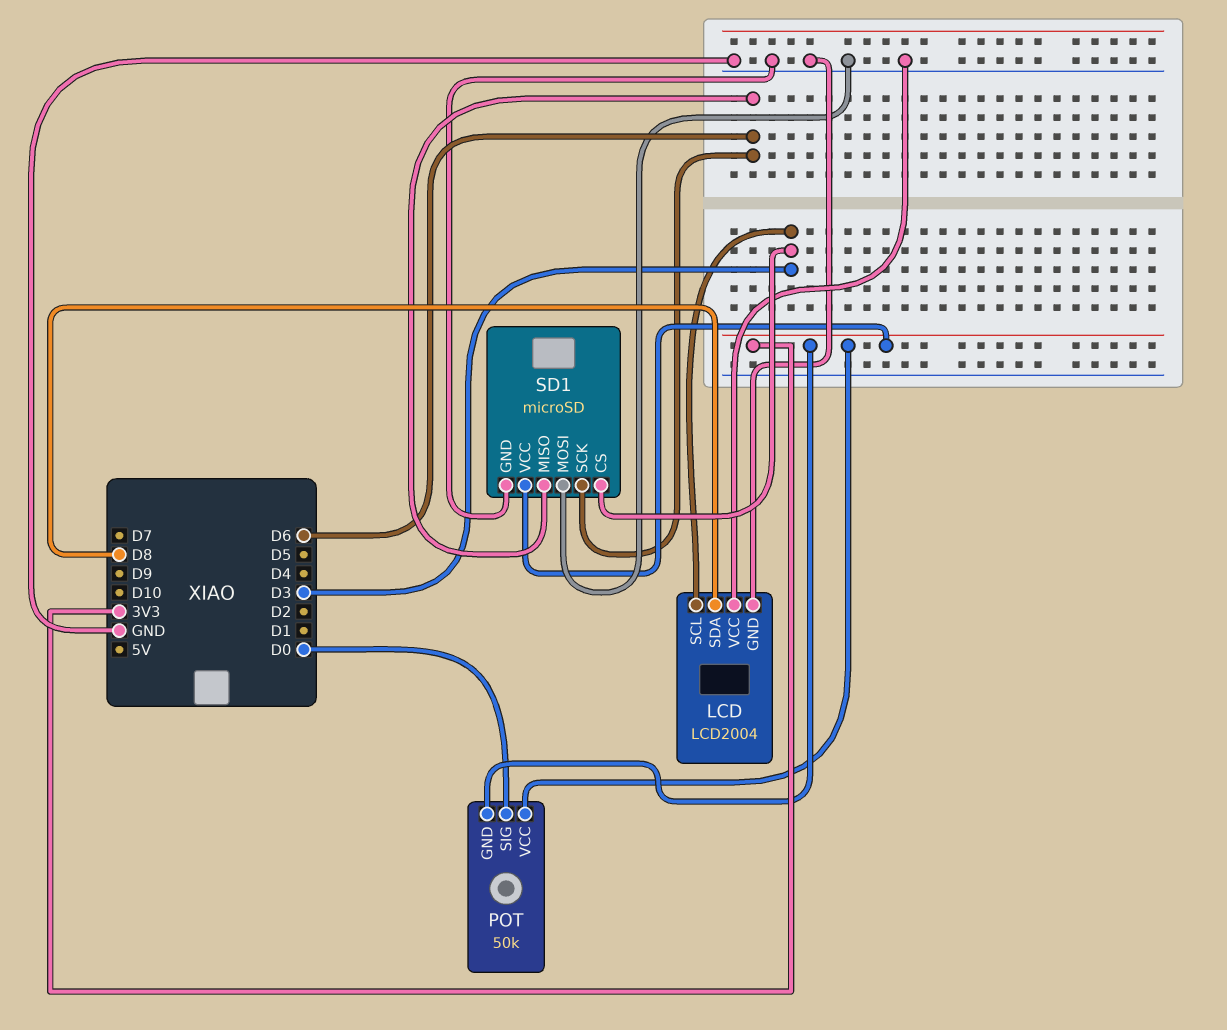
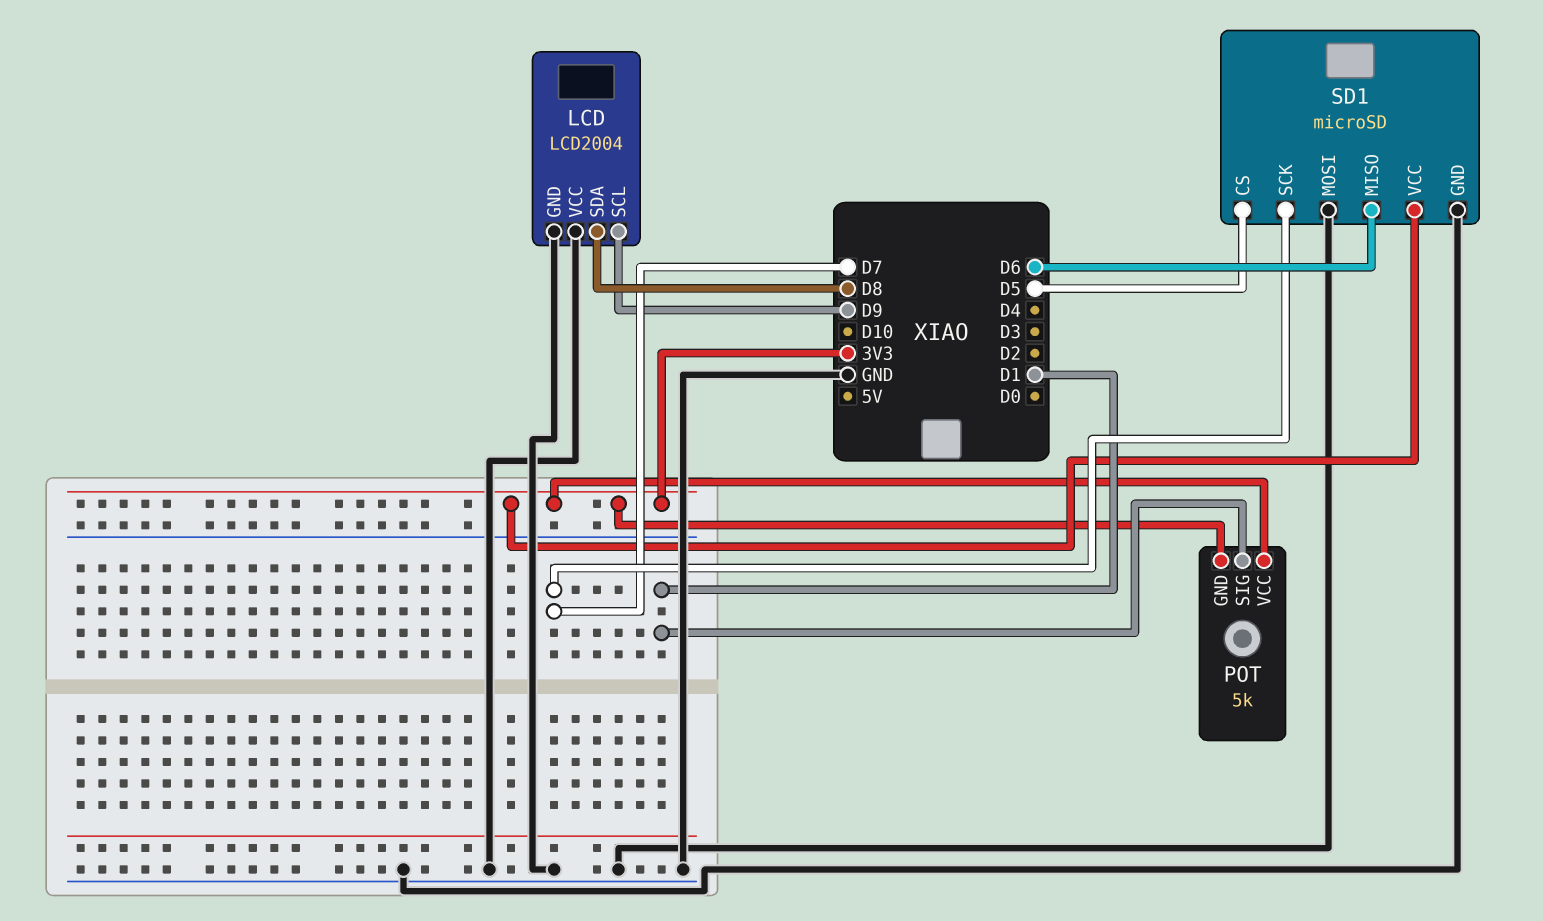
LCD pin SCL: D3 -> D9
POT: 50k -> 5k
POT pin SIG: D0 -> D1
SD1 pin CS: D3 -> D5
SD1 pin SCK: D6 -> D7

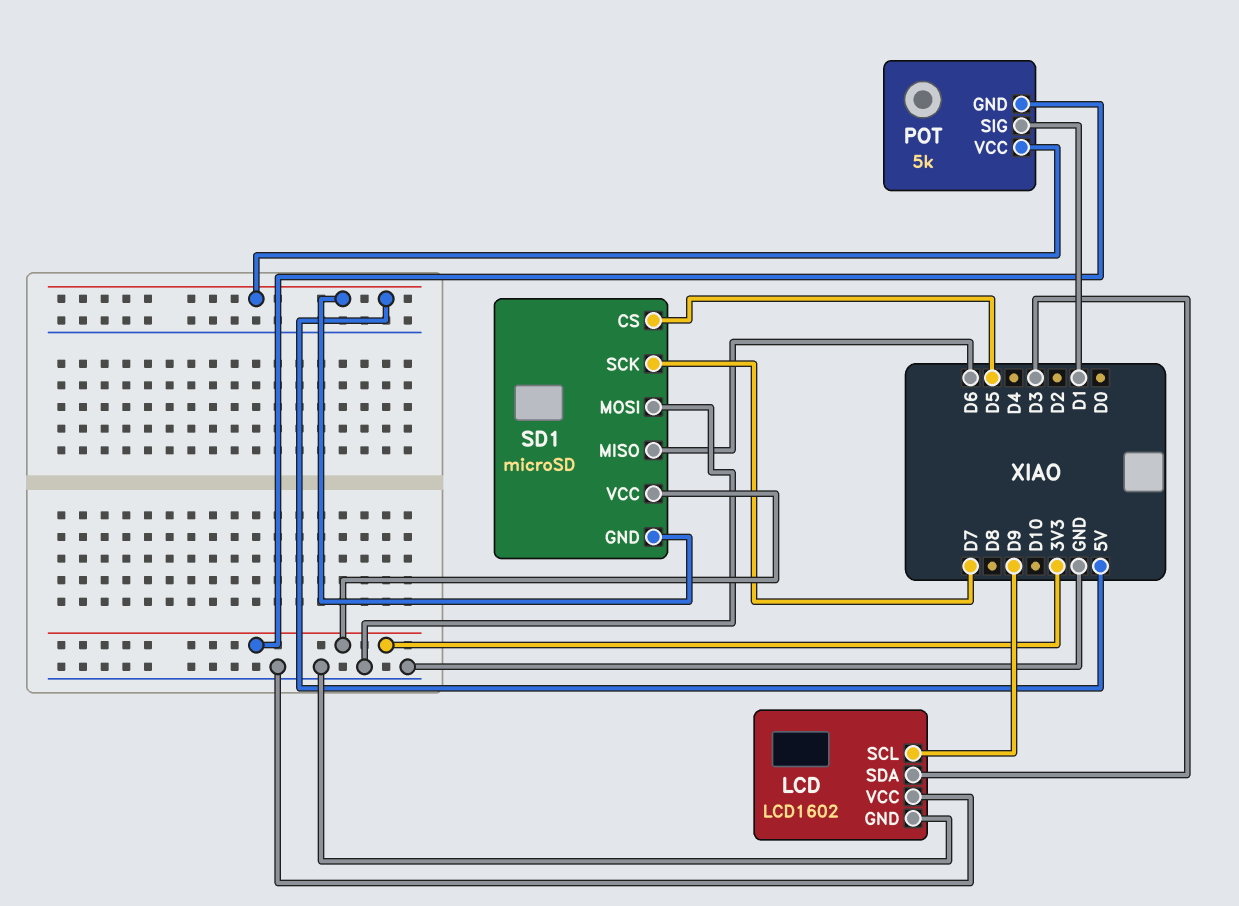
LCD: LCD2004 -> LCD1602
LCD pin SDA: D8 -> D3
POT pin VCC: 3V3 -> 5V
SD1 pin GND: GND -> 5V

